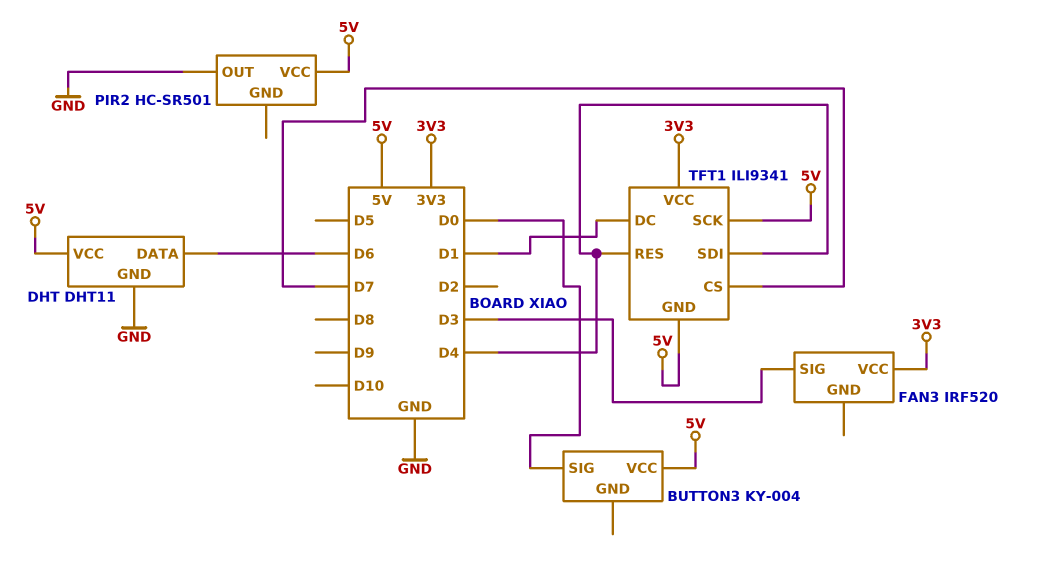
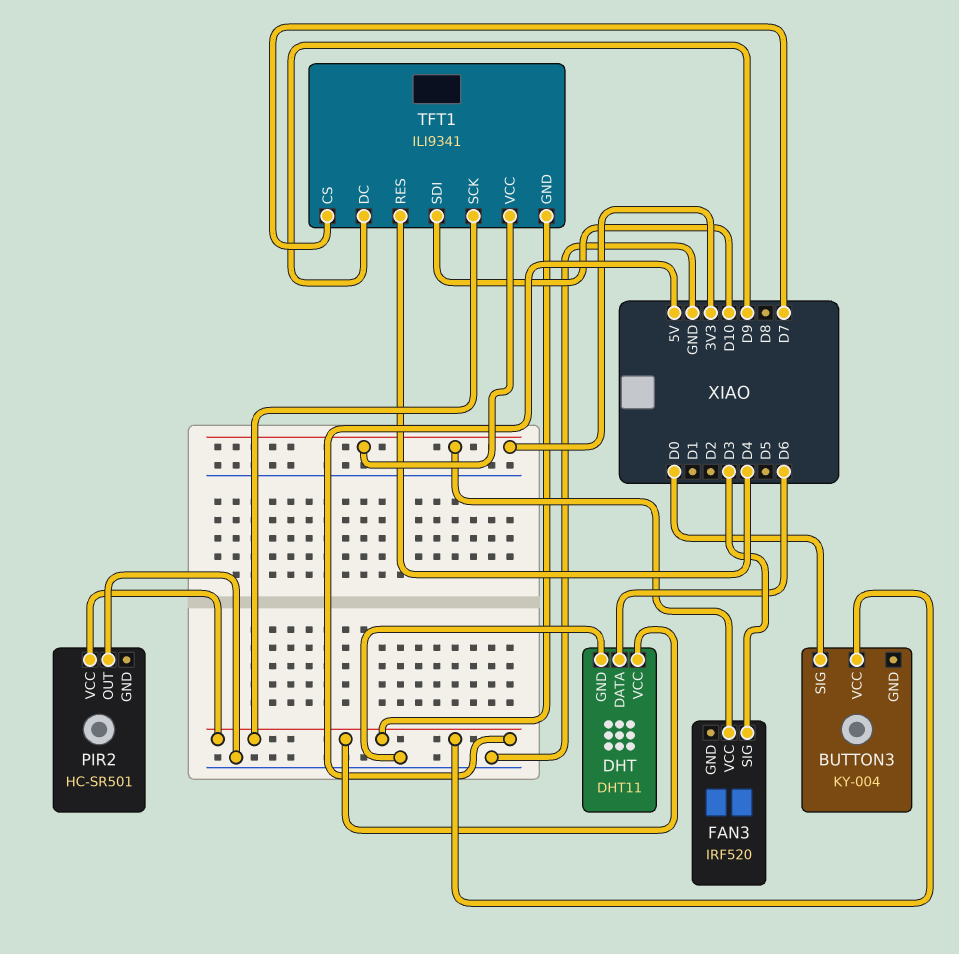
TFT1 pin DC: D1 -> D9
TFT1 pin SDI: D4 -> D10

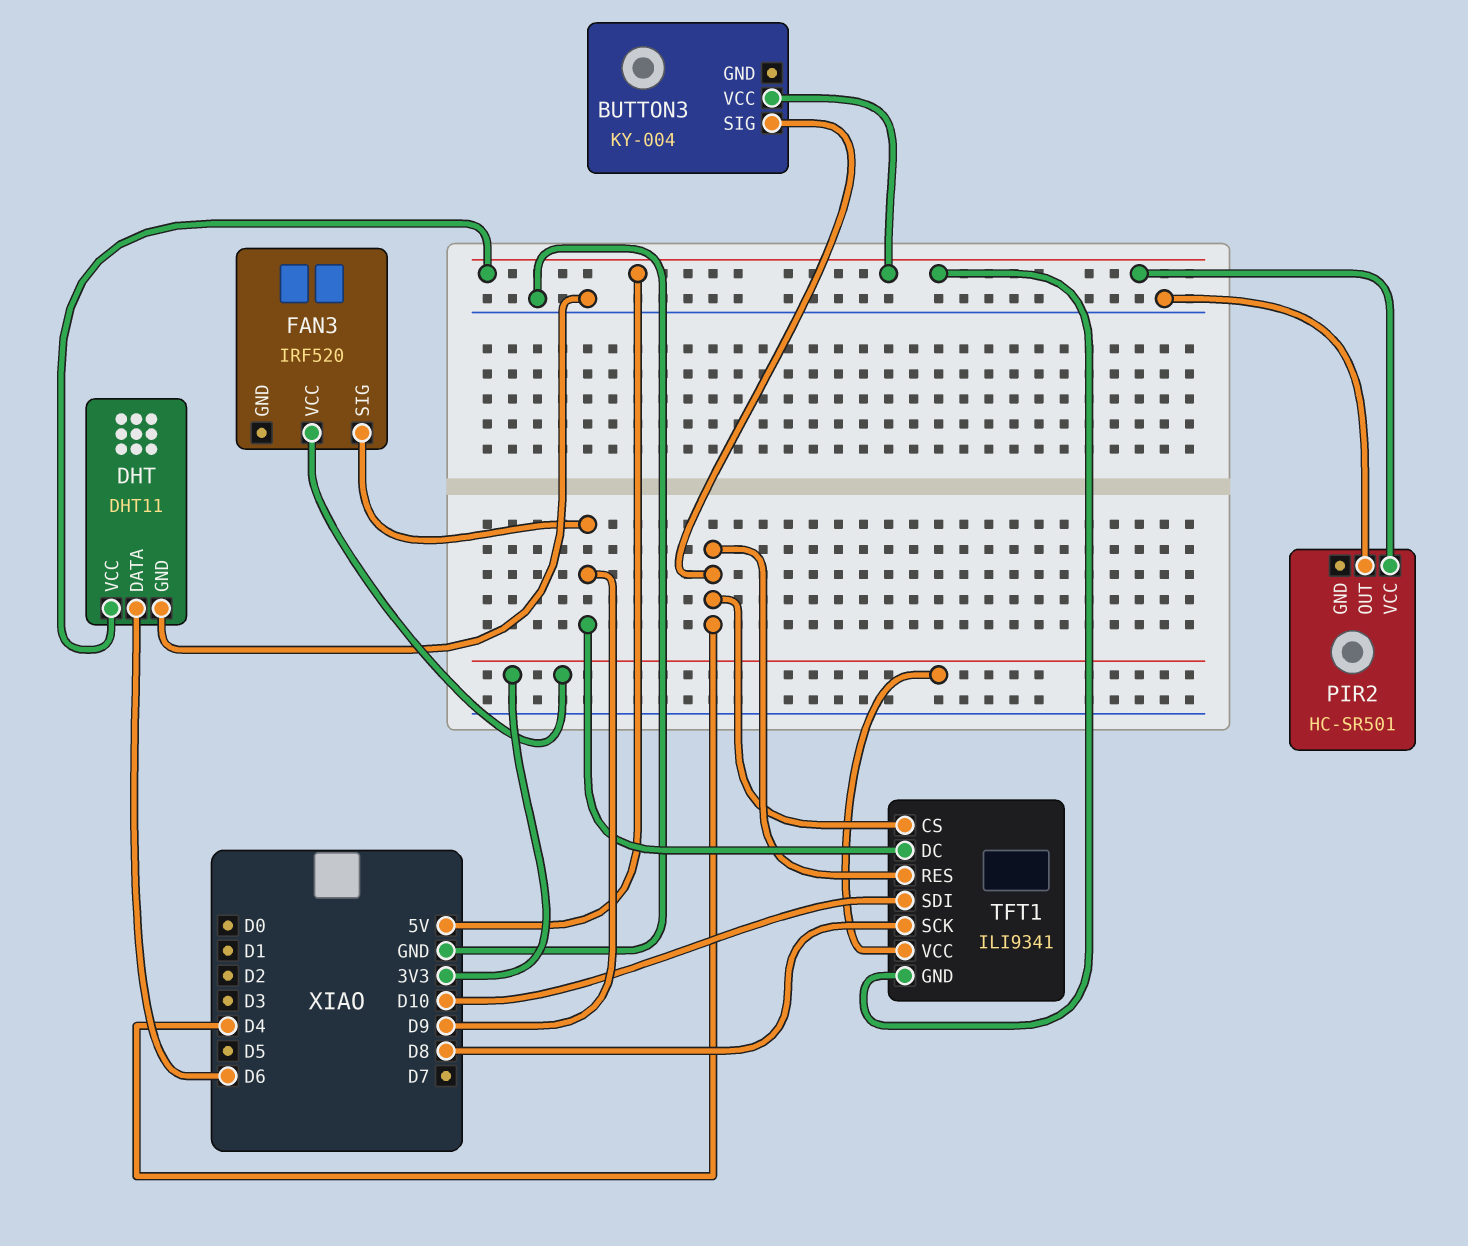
BUTTON3 pin SIG: D0 -> D4
FAN3 pin SIG: D3 -> D9
TFT1 pin CS: D7 -> D4
TFT1 pin SCK: 5V -> D8

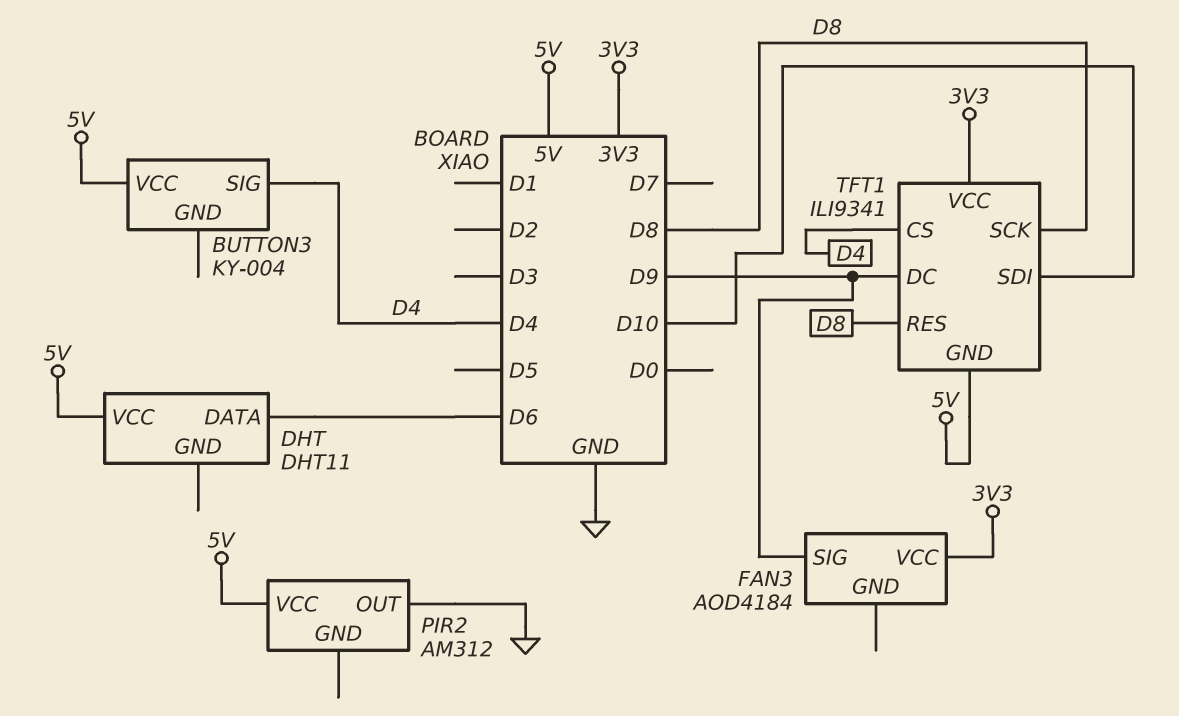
DHT pin GND: GND -> none
FAN3: IRF520 -> AOD4184
PIR2: HC-SR501 -> AM312
TFT1 pin RES: D4 -> D8

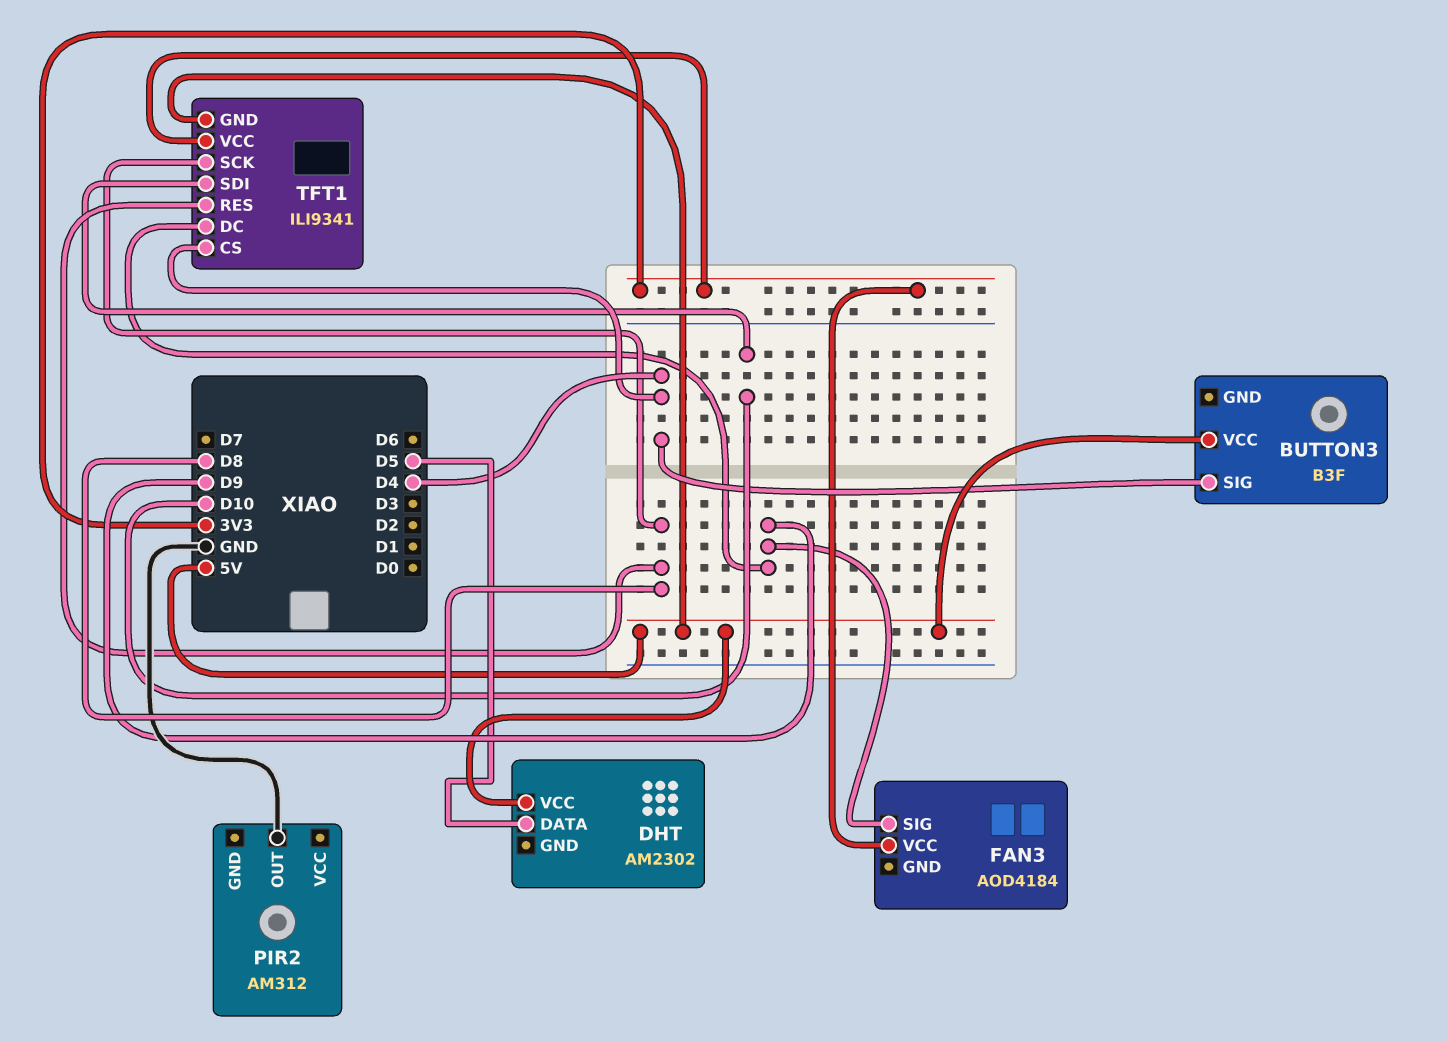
BUTTON3: KY-004 -> B3F
DHT: DHT11 -> AM2302
DHT pin DATA: D6 -> D5
PIR2 pin VCC: 5V -> none

